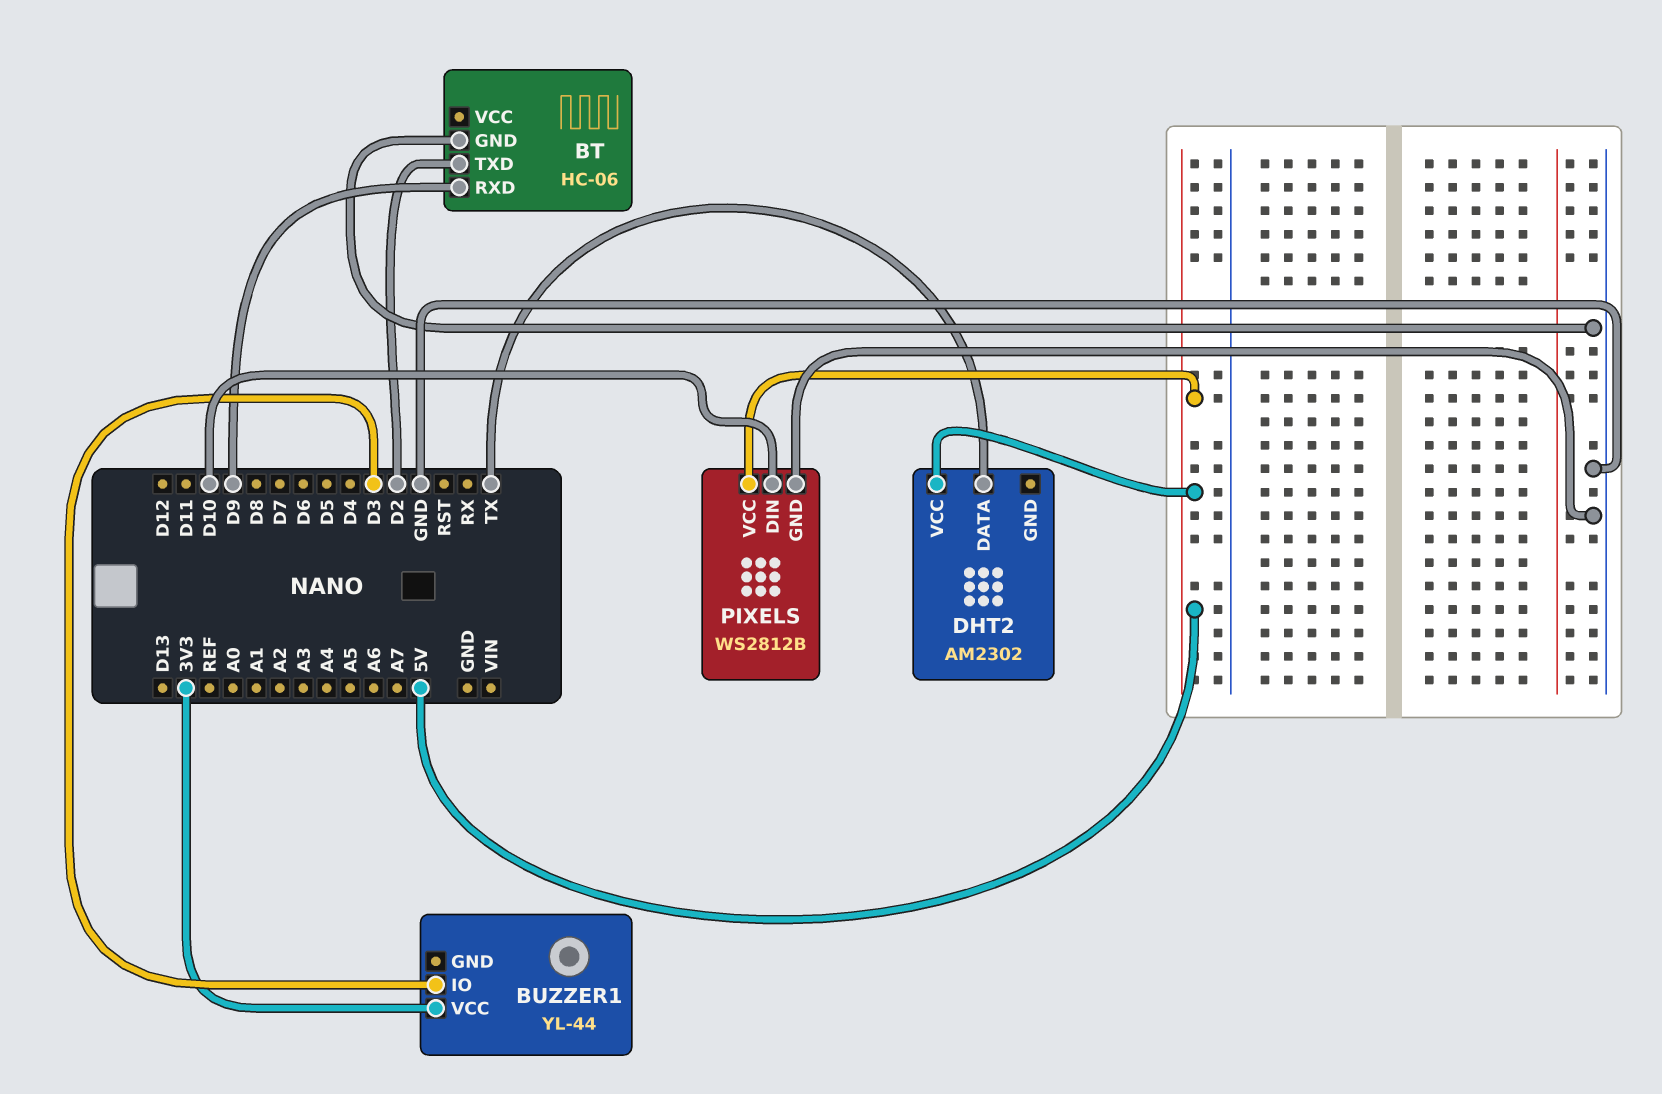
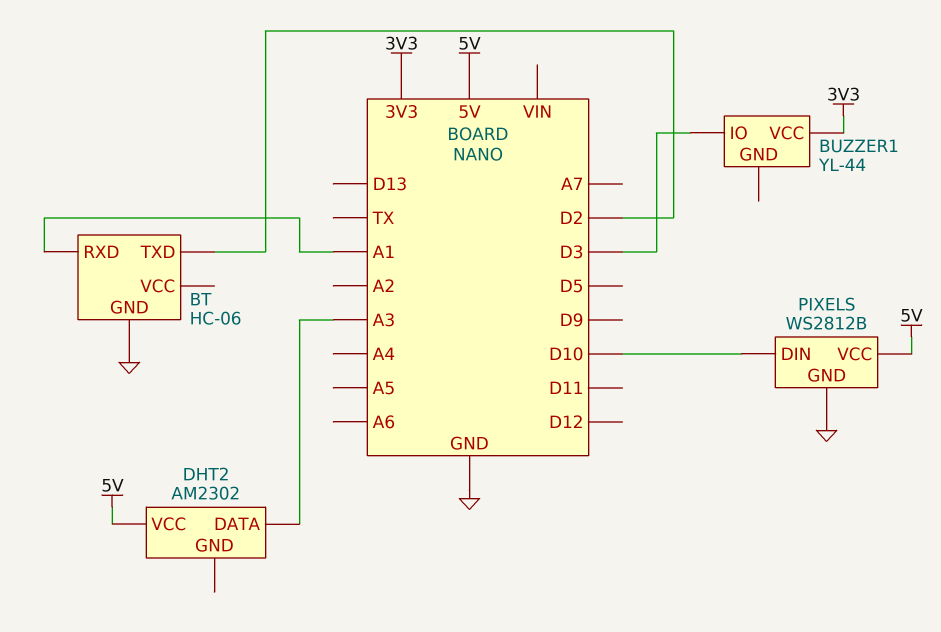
BT pin RXD: D9 -> A1
DHT2 pin DATA: TX -> A3

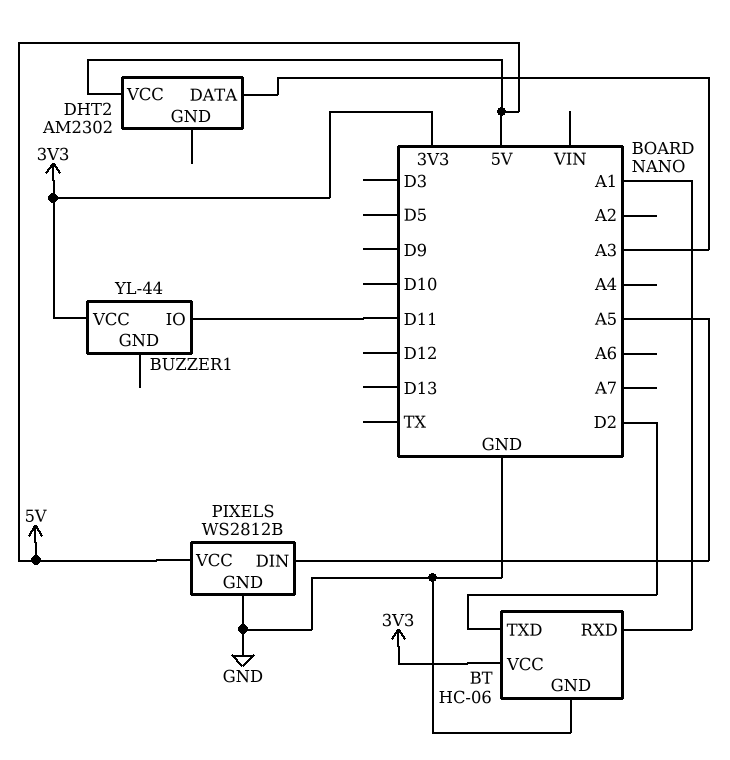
BT pin VCC: none -> 3V3
BUZZER1 pin IO: D3 -> D11
PIXELS pin DIN: D10 -> A5

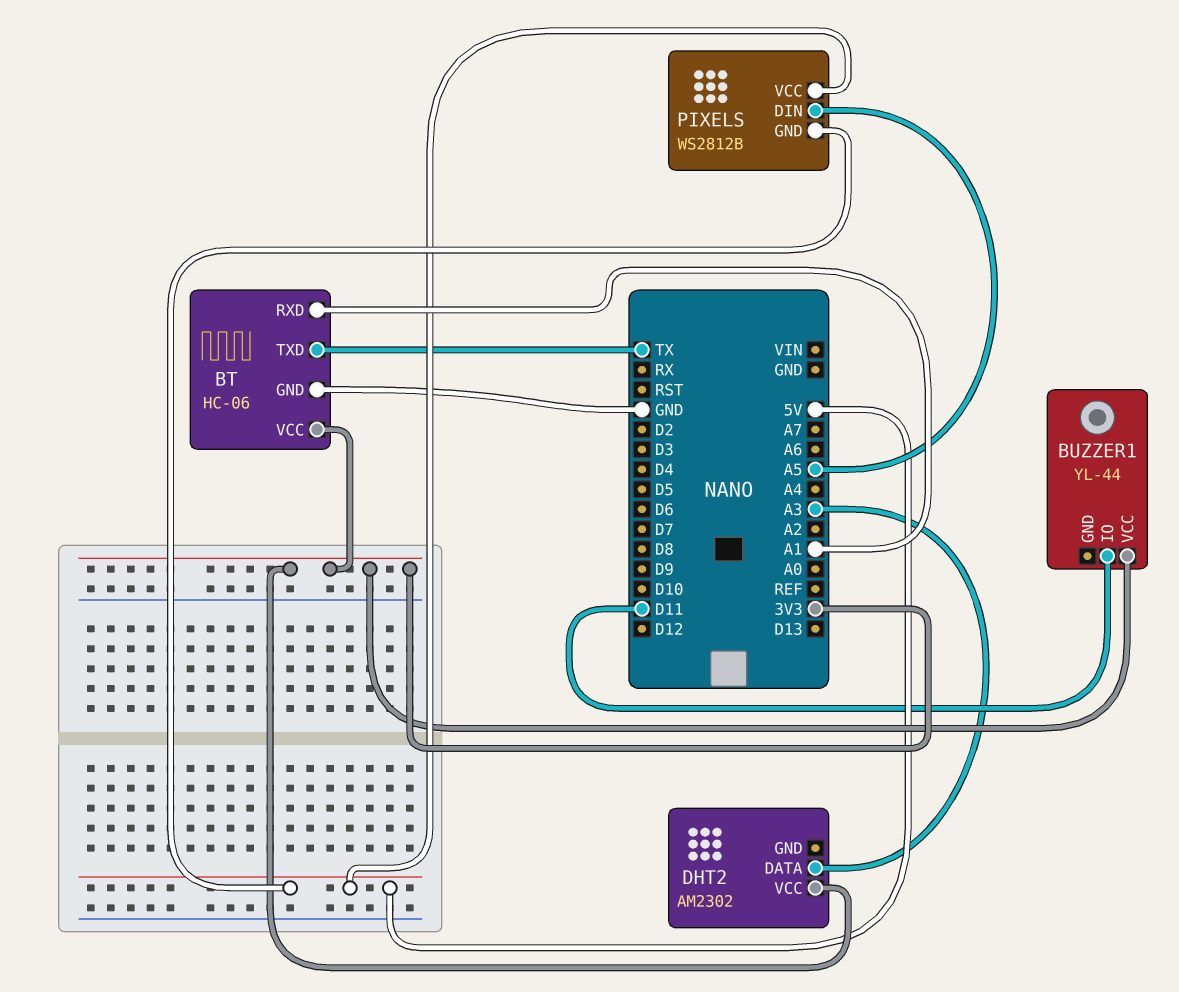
BT pin TXD: D2 -> TX
DHT2 pin VCC: 5V -> 3V3
PIXELS pin GND: GND -> 5V

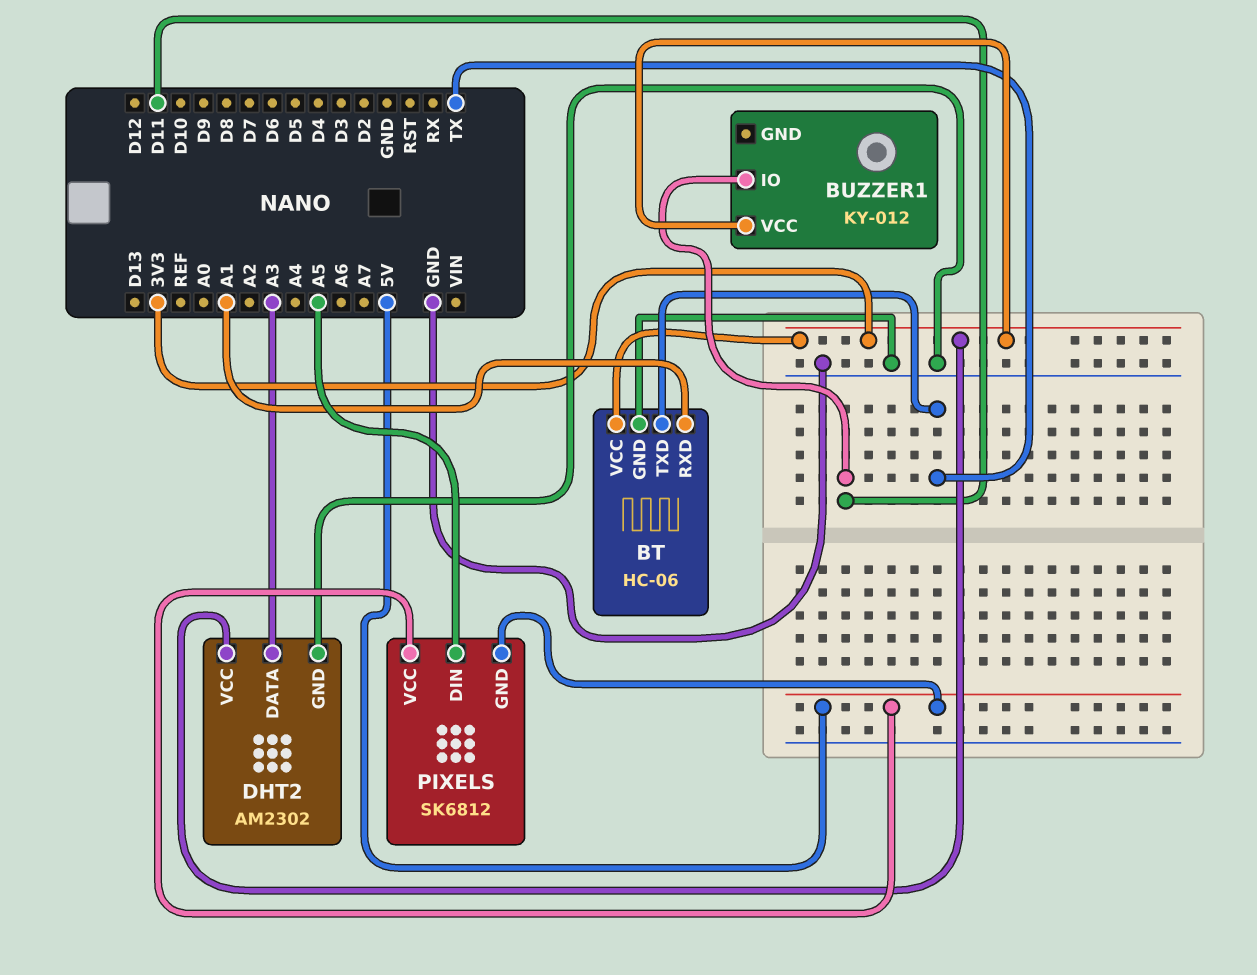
BUZZER1: YL-44 -> KY-012
DHT2 pin GND: none -> GND
PIXELS: WS2812B -> SK6812

